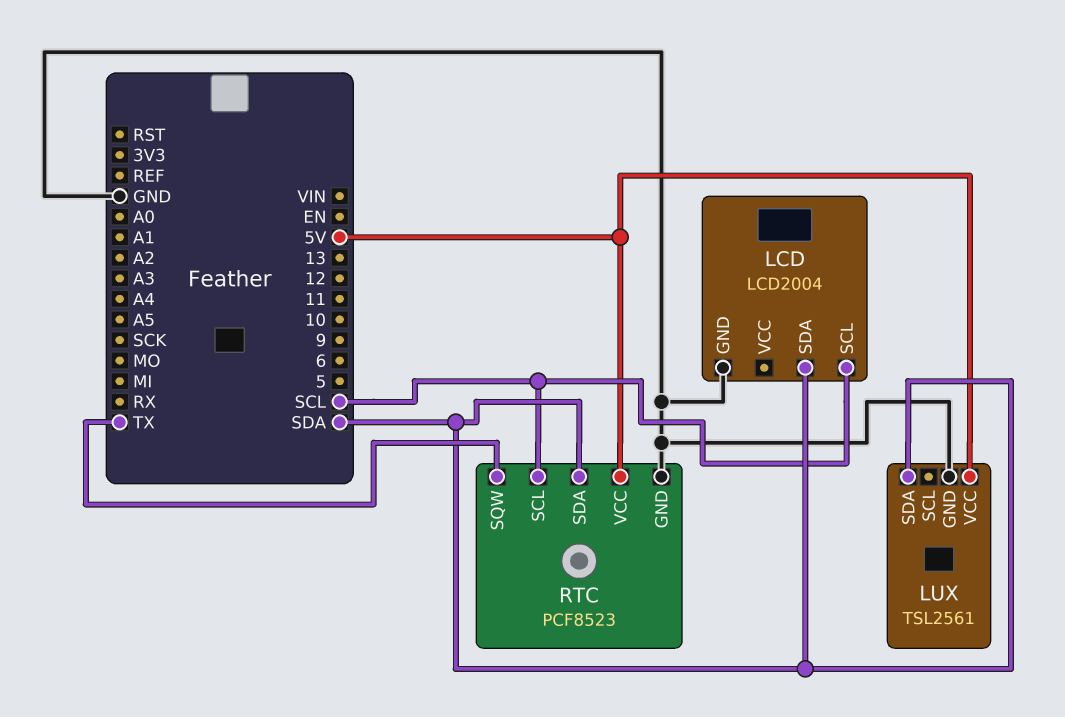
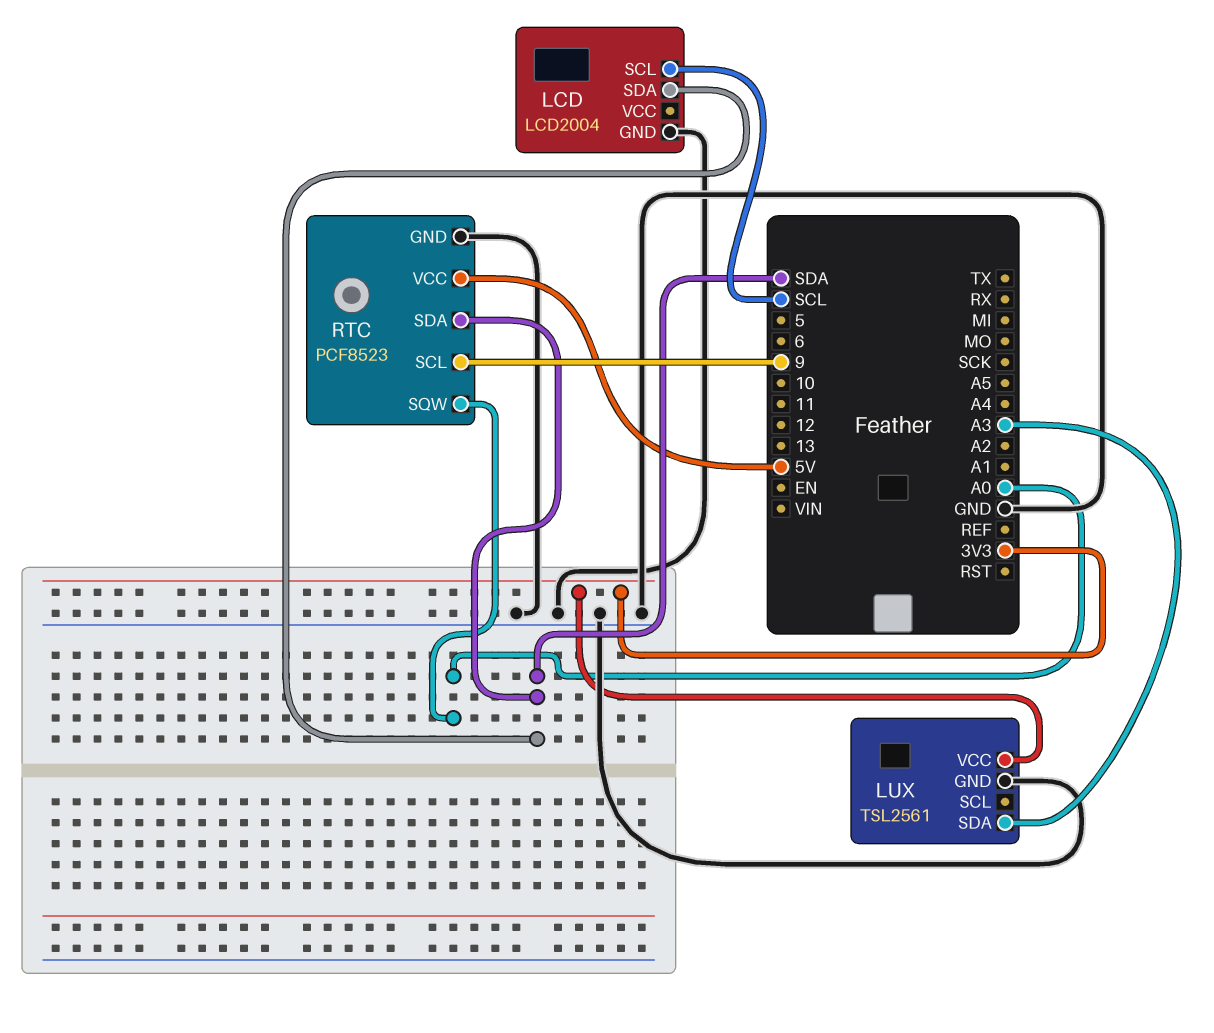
LUX pin SDA: SDA -> A3
LUX pin VCC: 5V -> 3V3
RTC pin SCL: SCL -> 9
RTC pin SQW: TX -> A0

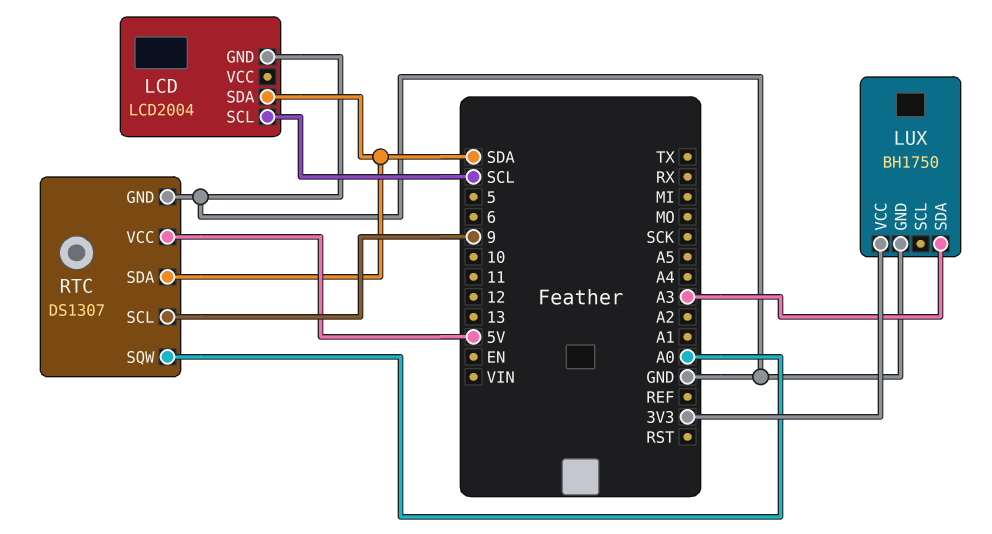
LUX: TSL2561 -> BH1750
RTC: PCF8523 -> DS1307

